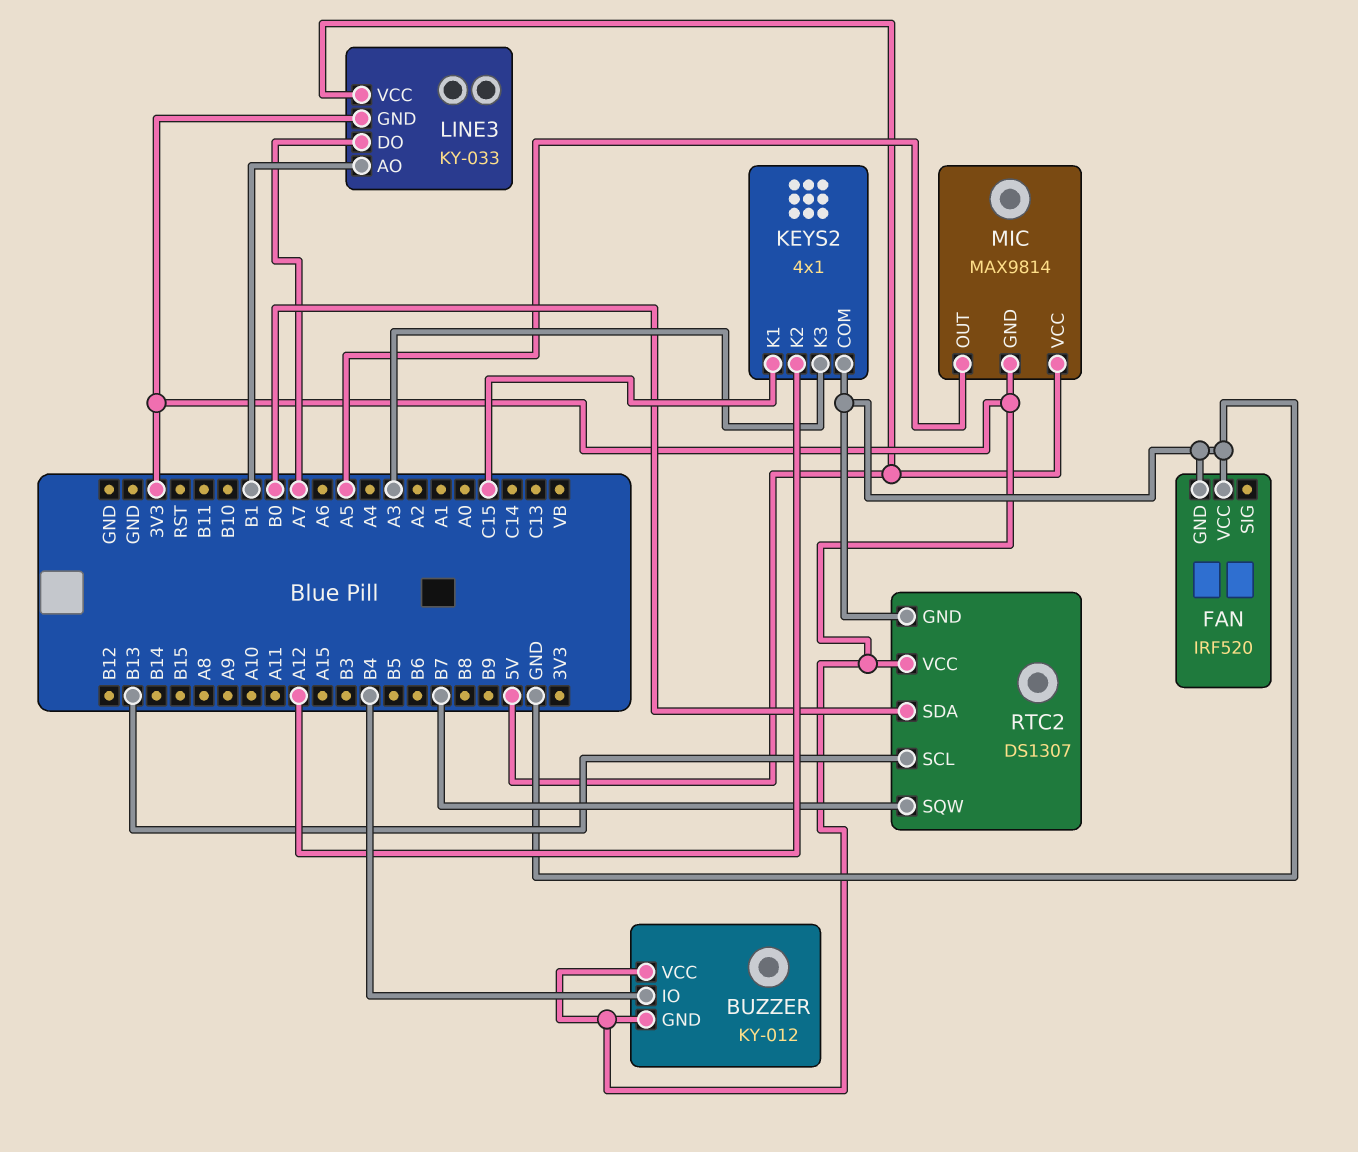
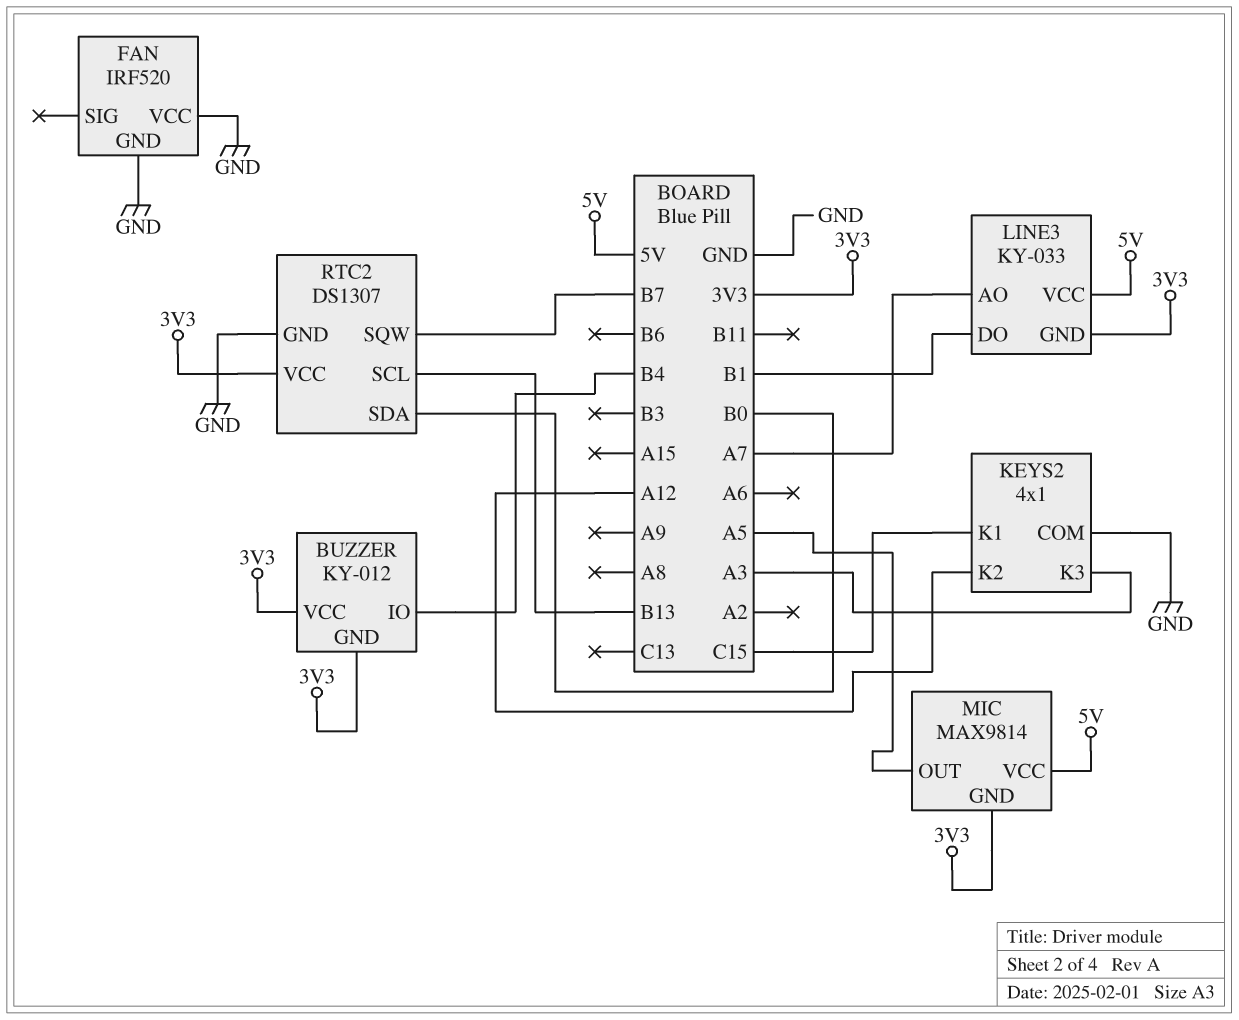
LINE3 pin AO: B1 -> A7
LINE3 pin DO: A7 -> B1

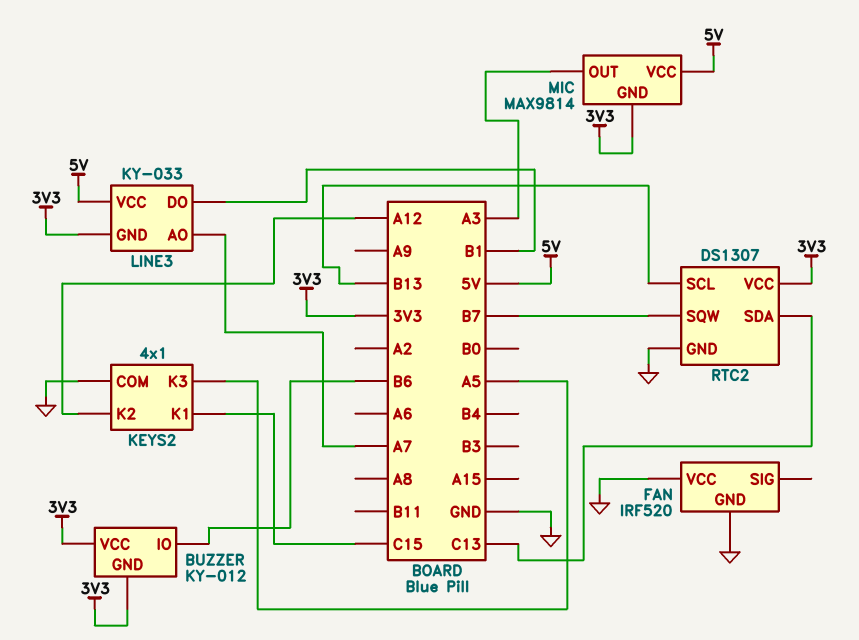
BUZZER pin IO: B4 -> B6
KEYS2 pin K3: A3 -> A5
MIC pin OUT: A5 -> A3
RTC2 pin SDA: B0 -> C13

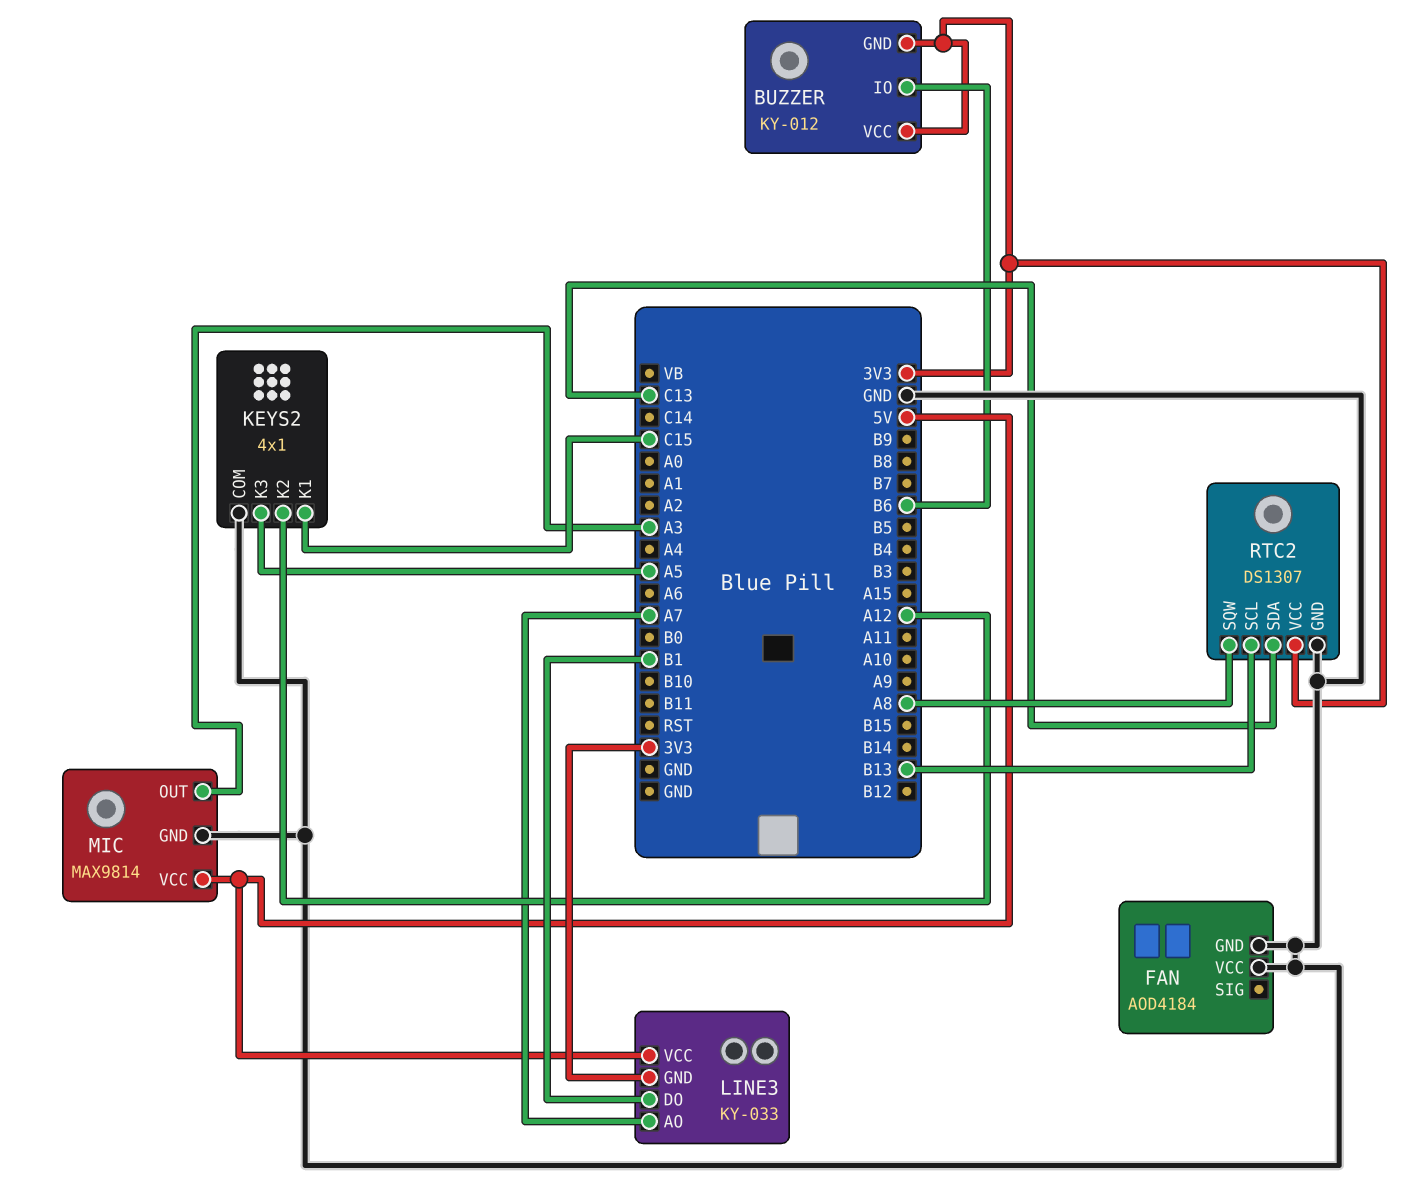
FAN: IRF520 -> AOD4184
MIC pin GND: 3V3 -> GND
RTC2 pin SQW: B7 -> A8

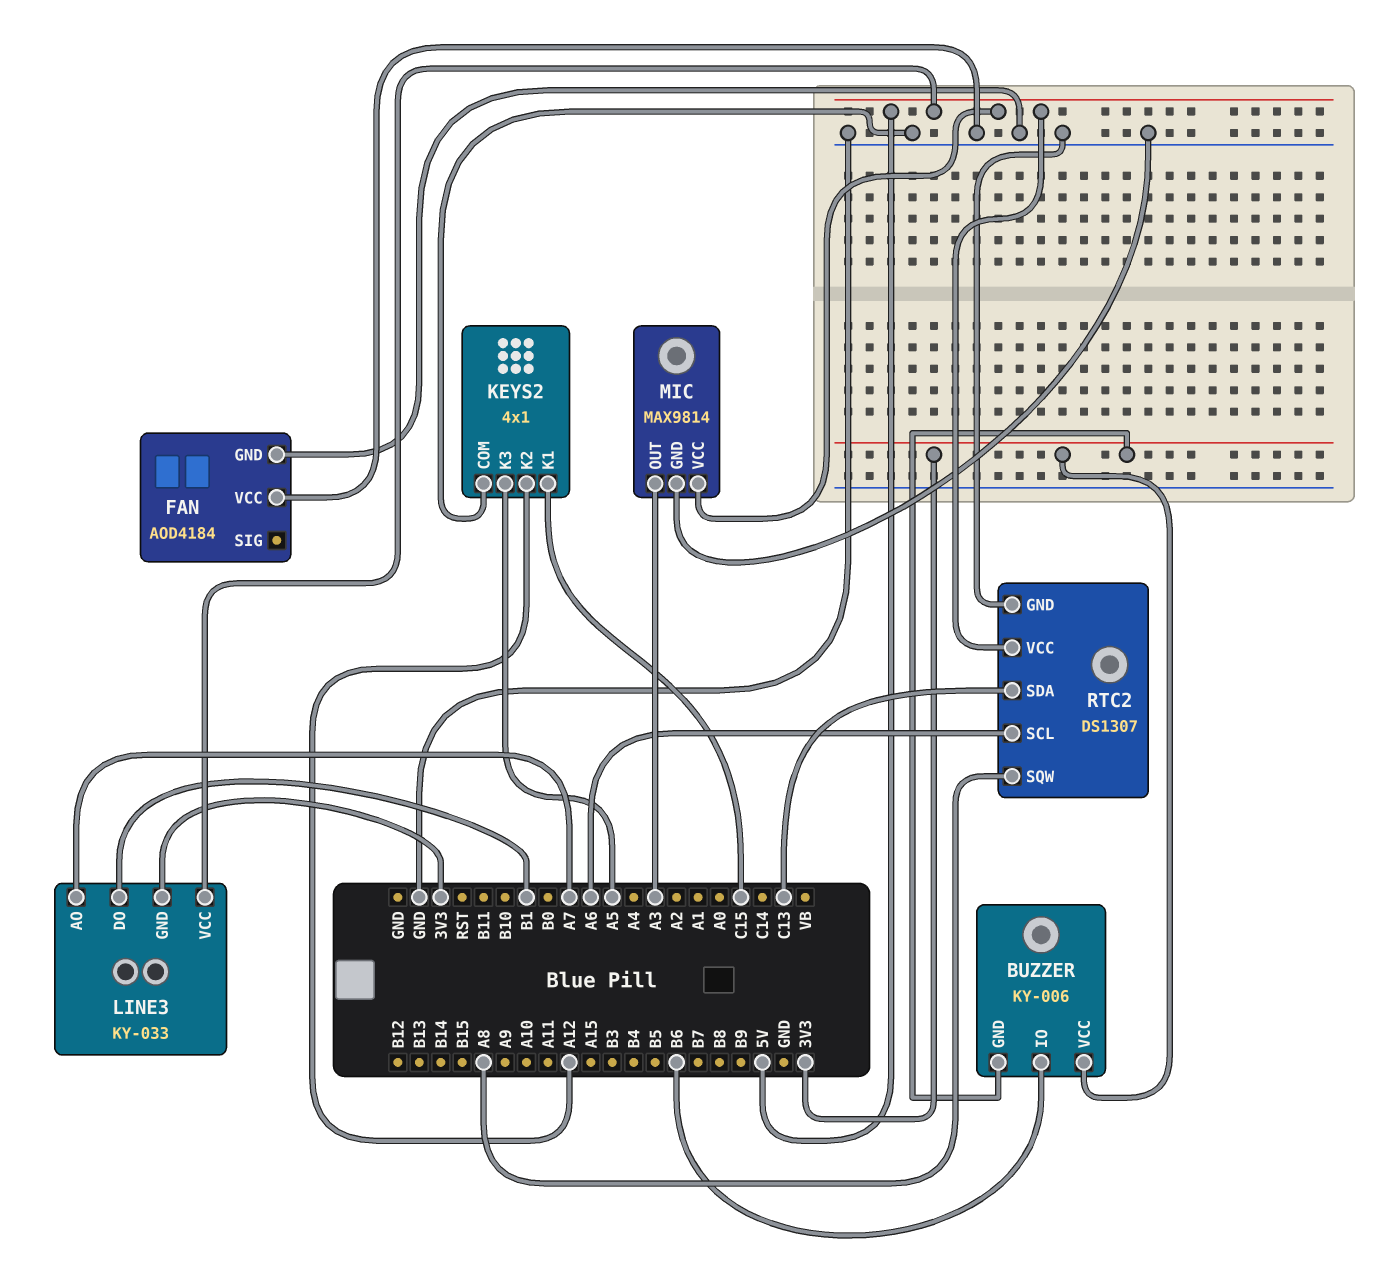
BUZZER: KY-012 -> KY-006
RTC2 pin SCL: B13 -> A6
RTC2 pin VCC: 3V3 -> 5V

